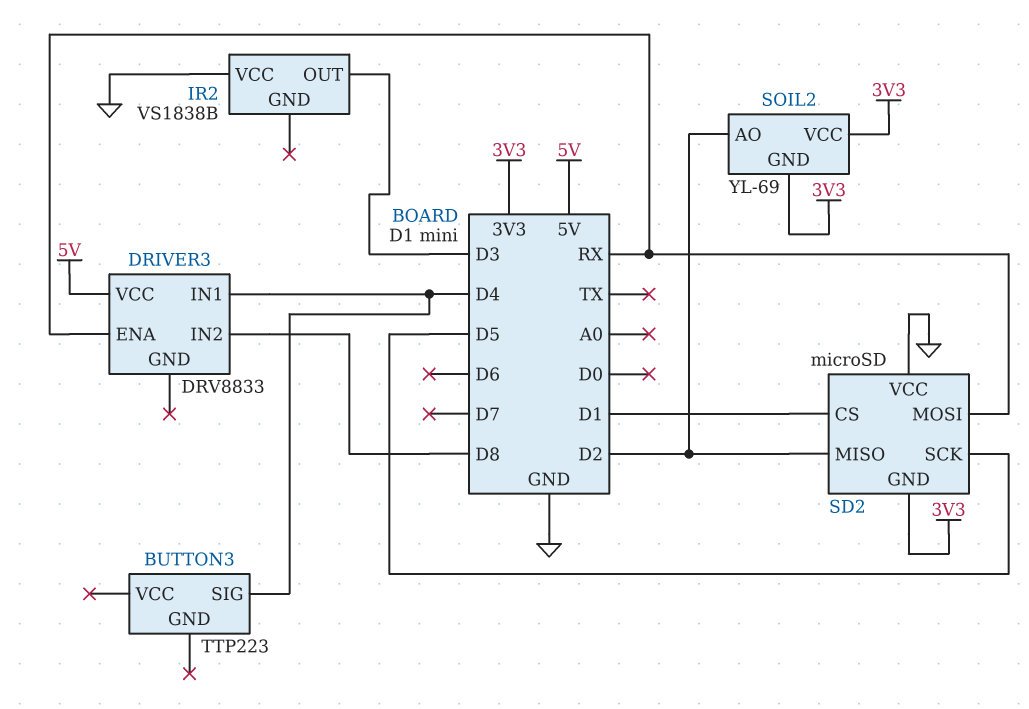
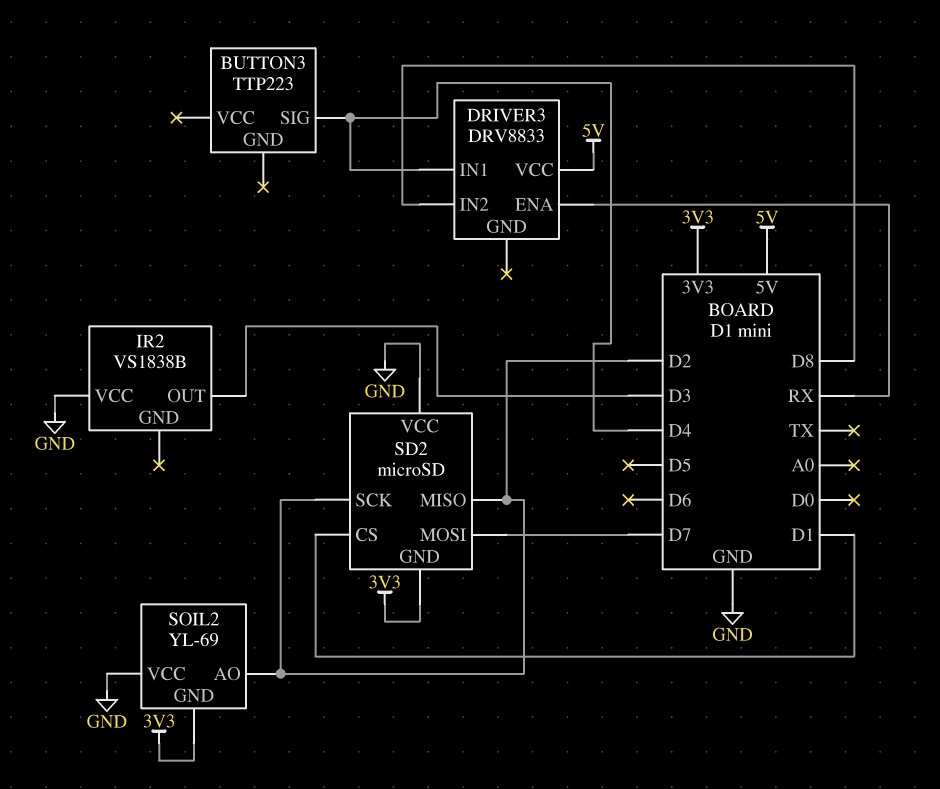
SD2 pin MOSI: RX -> D7
SD2 pin SCK: D5 -> D2
SOIL2 pin VCC: 3V3 -> GND

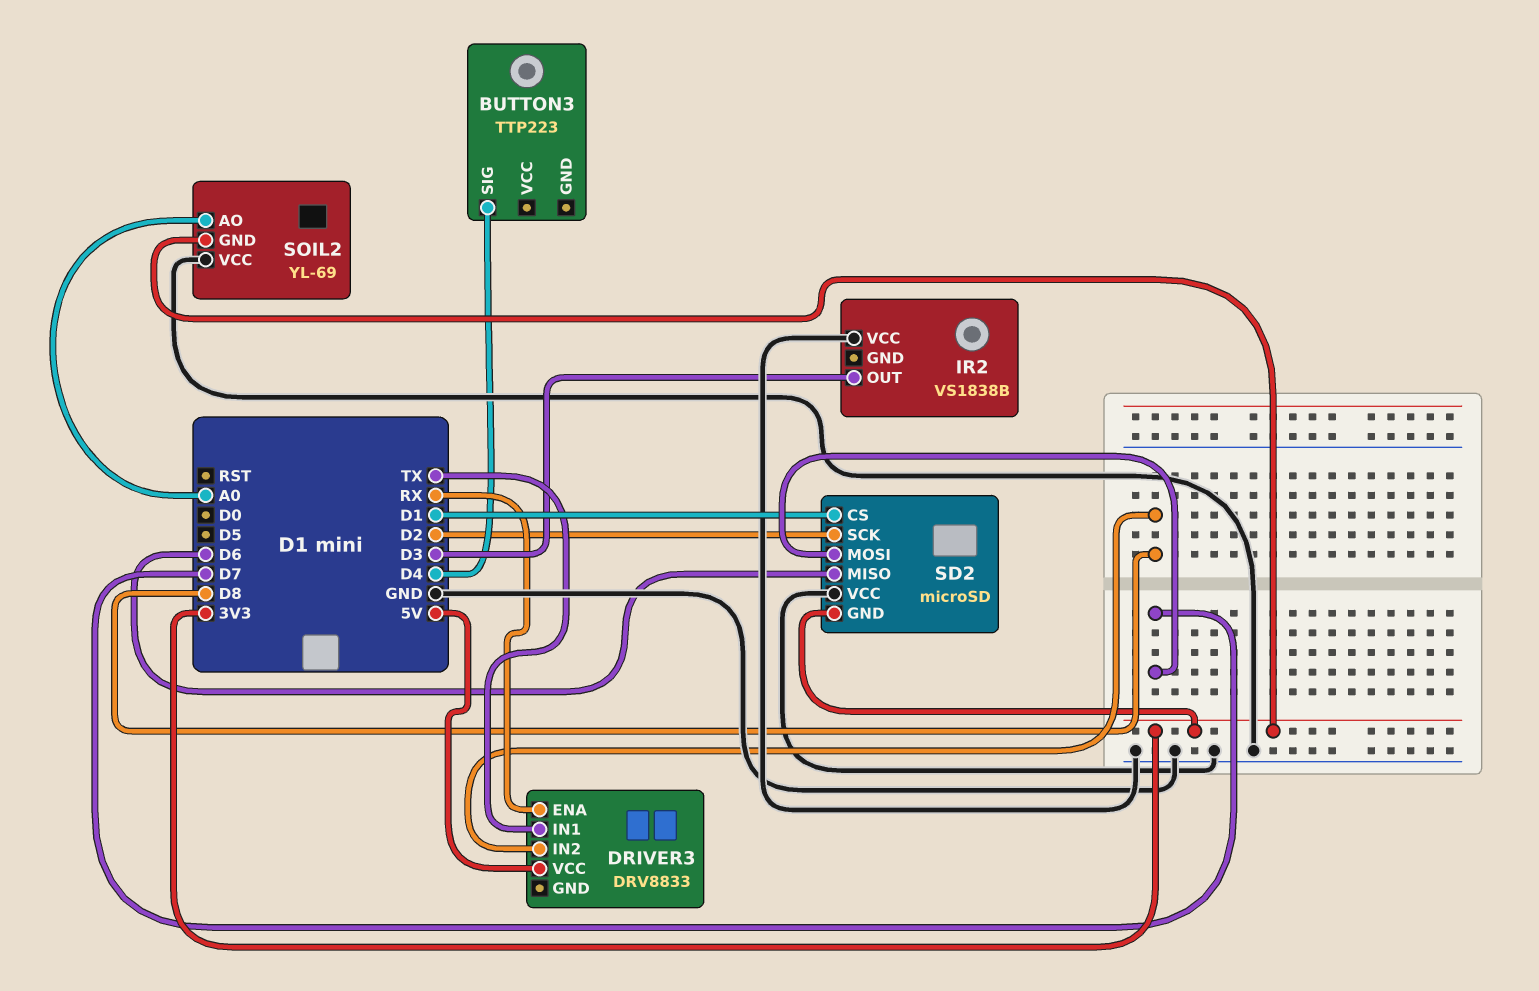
DRIVER3 pin IN1: D4 -> TX
SD2 pin MISO: D2 -> D6
SOIL2 pin AO: D2 -> A0

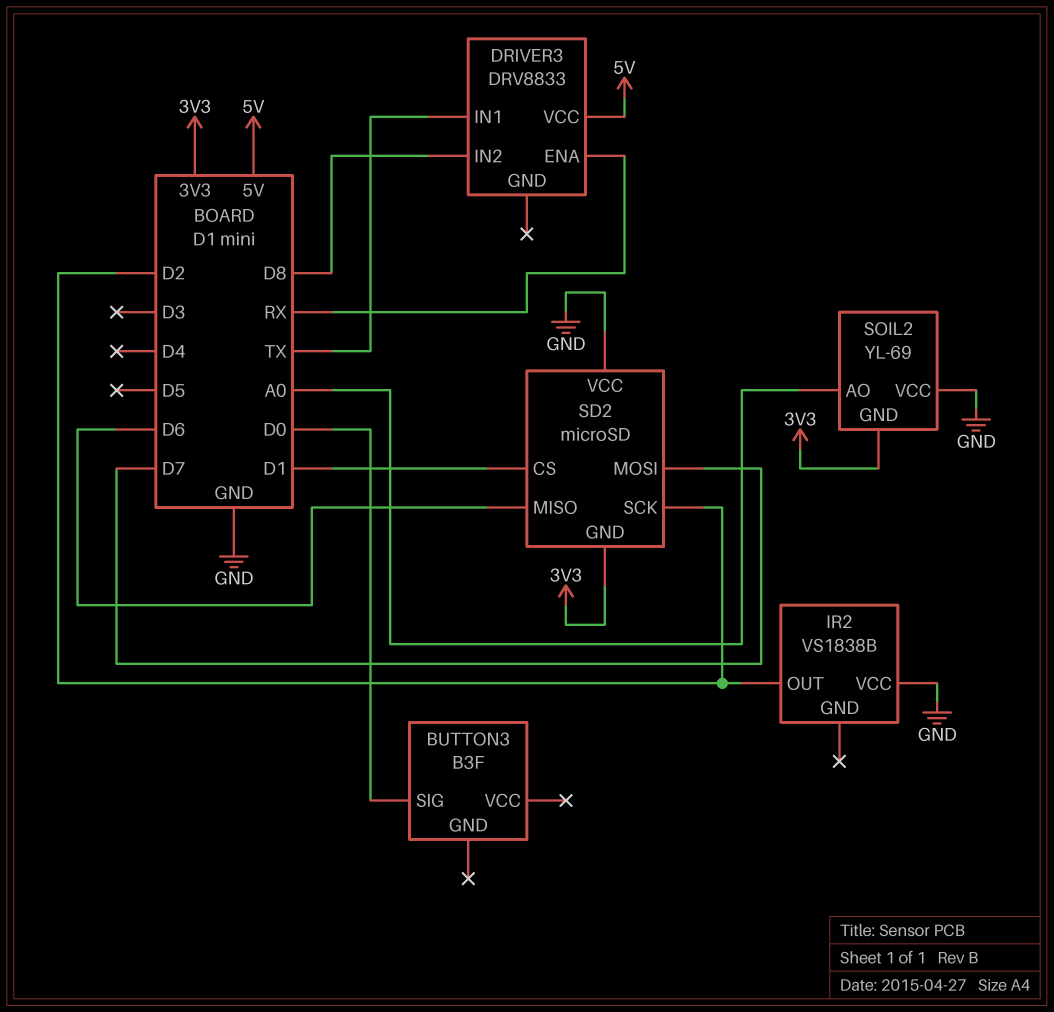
BUTTON3: TTP223 -> B3F
BUTTON3 pin SIG: D4 -> D0
IR2 pin OUT: D3 -> D2

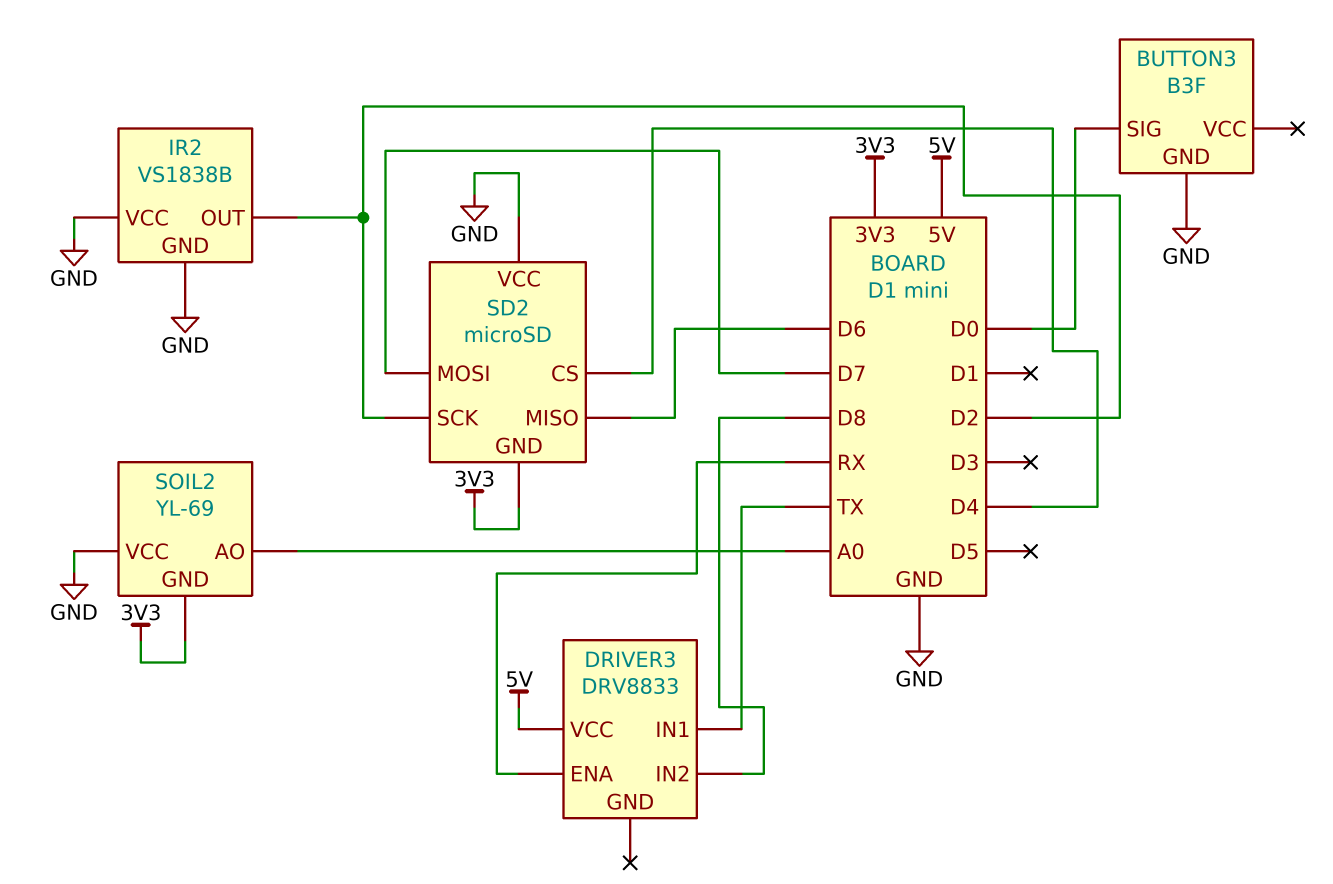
BUTTON3 pin GND: none -> GND
IR2 pin GND: none -> GND
SD2 pin CS: D1 -> D4

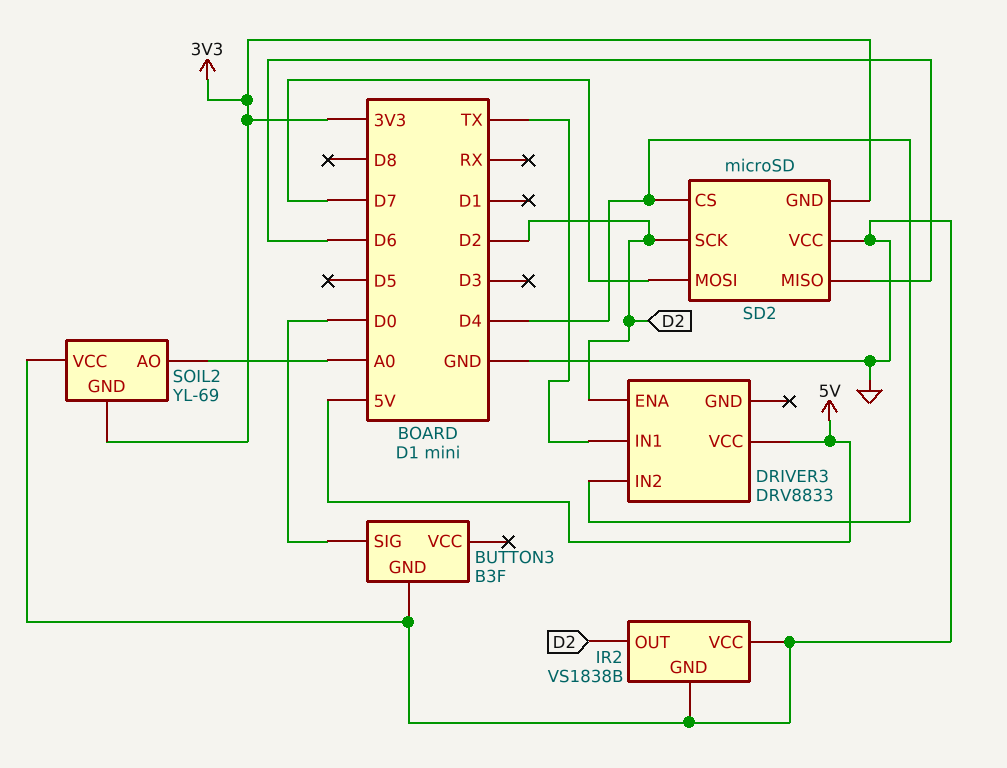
DRIVER3 pin ENA: RX -> D2
DRIVER3 pin IN2: D8 -> D4

